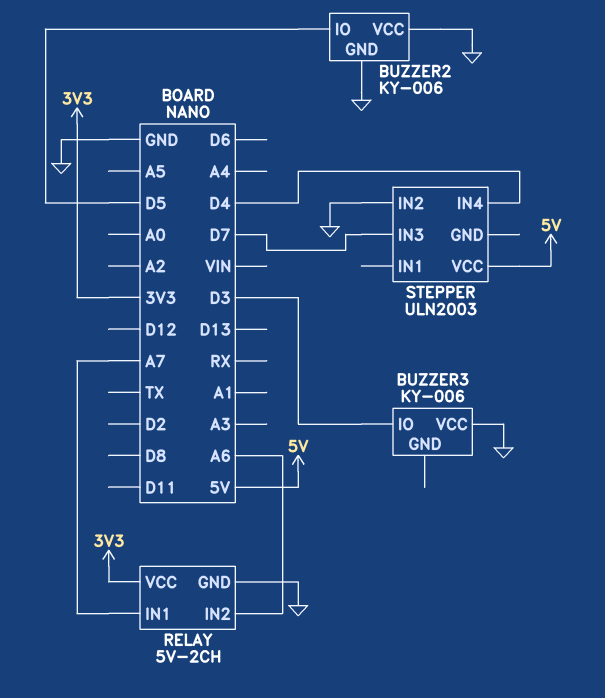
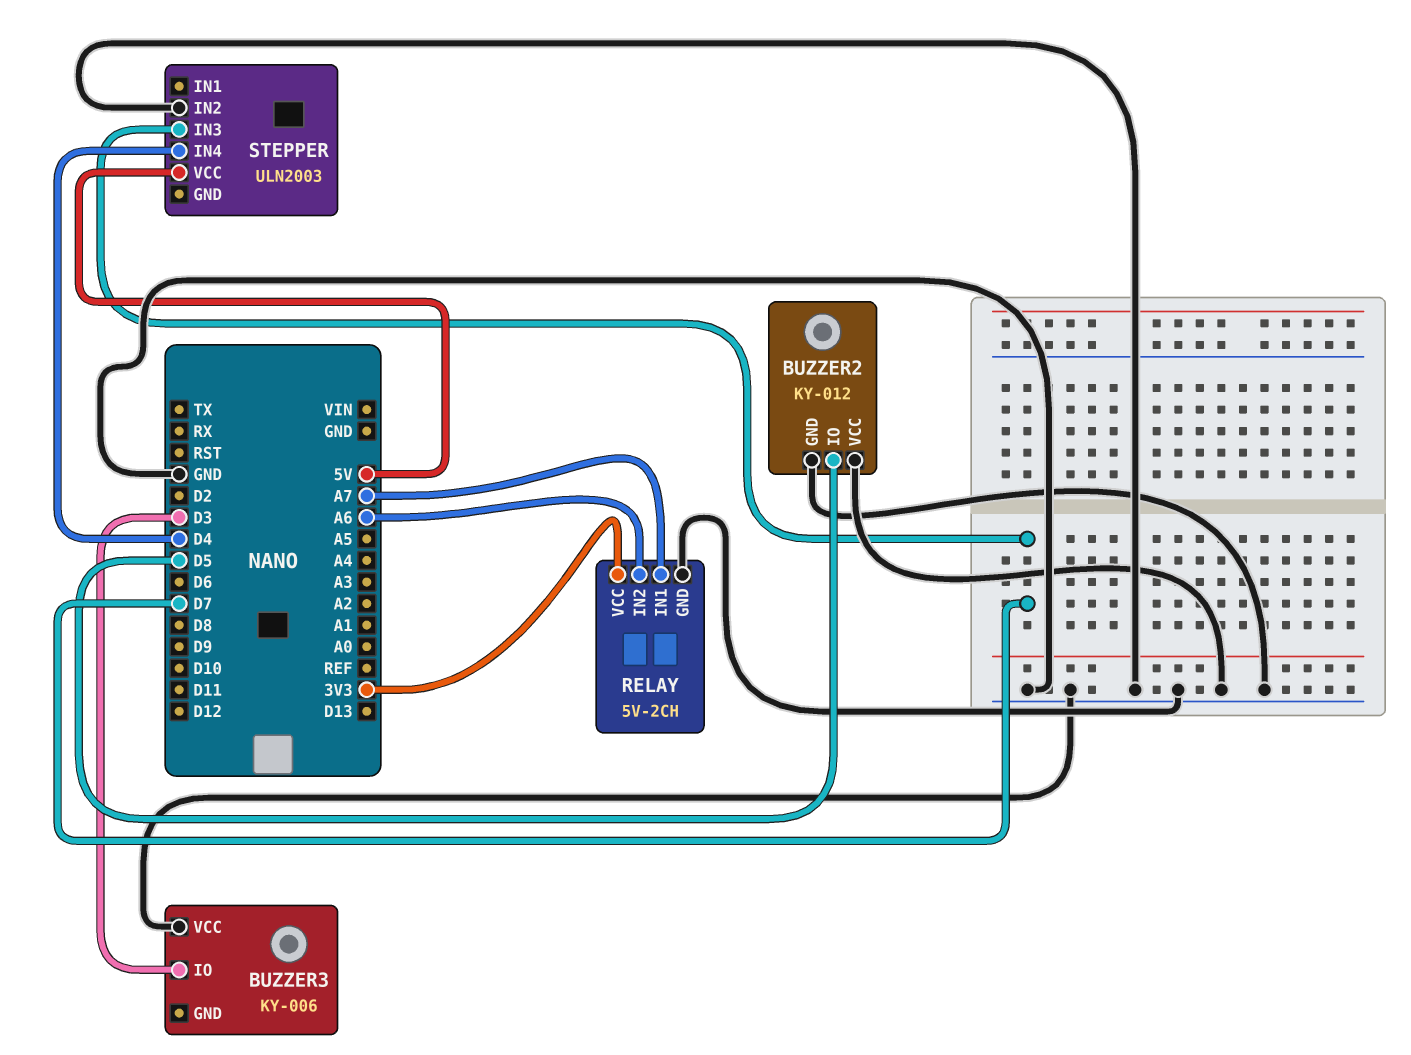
BUZZER2: KY-006 -> KY-012

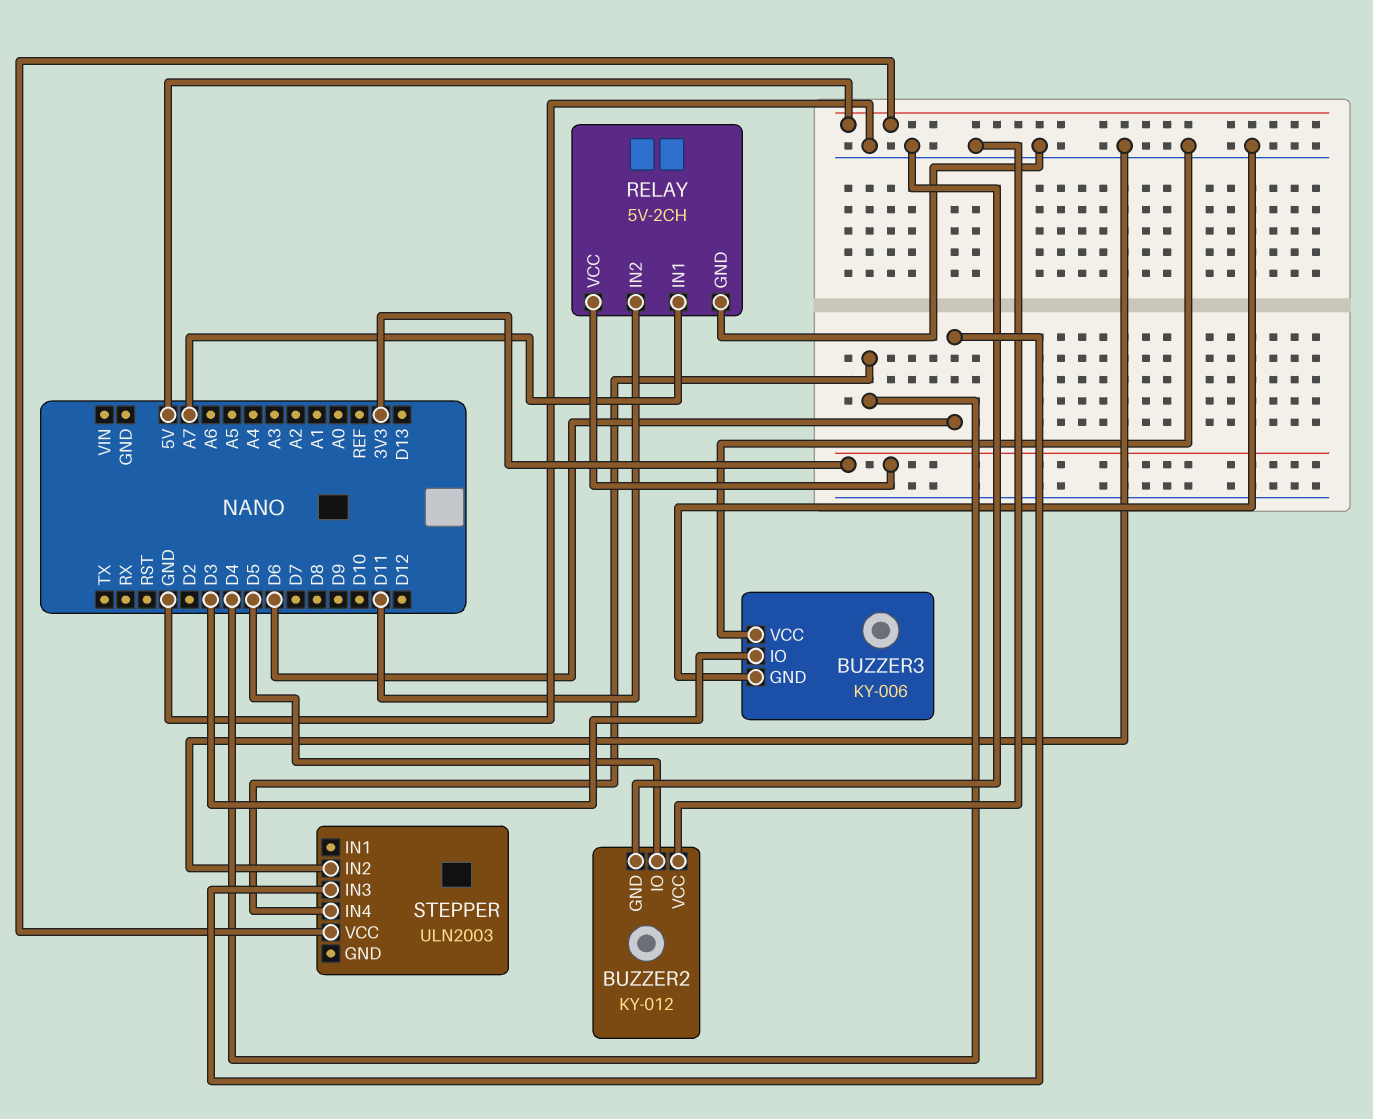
BUZZER3 pin GND: none -> GND
RELAY pin IN2: A6 -> D11
STEPPER pin IN3: D7 -> D6

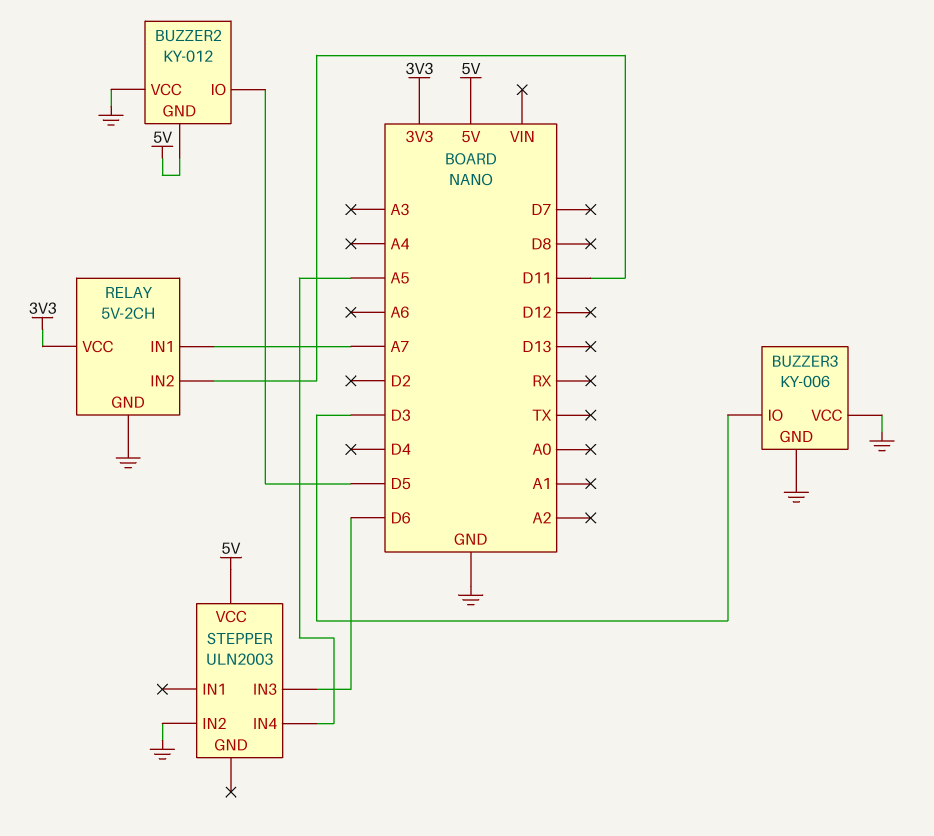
BUZZER2 pin GND: GND -> 5V
STEPPER pin IN4: D4 -> A5

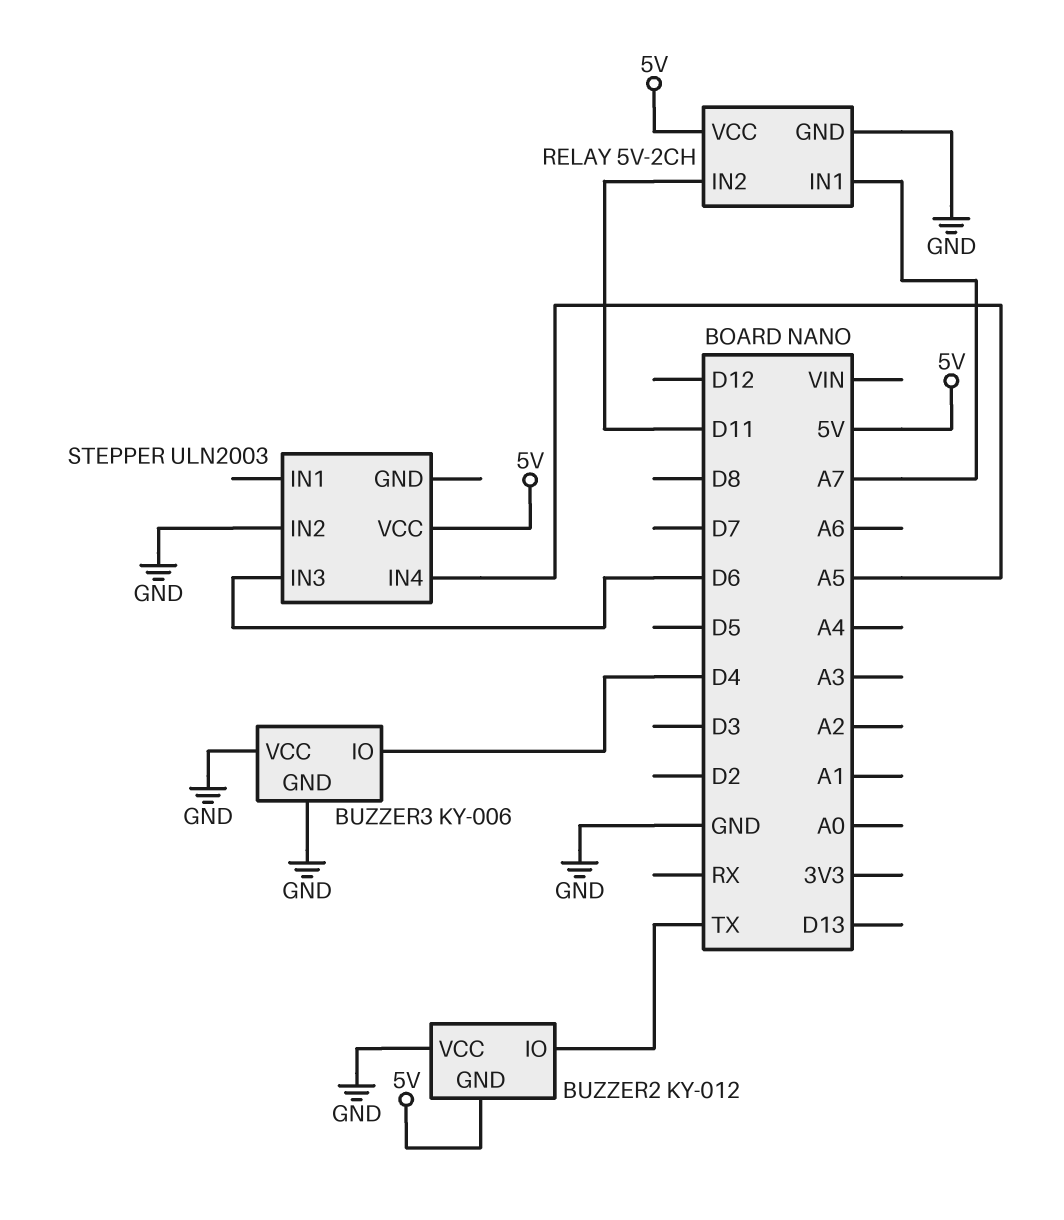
BUZZER2 pin IO: D5 -> TX
BUZZER3 pin IO: D3 -> D4
RELAY pin VCC: 3V3 -> 5V

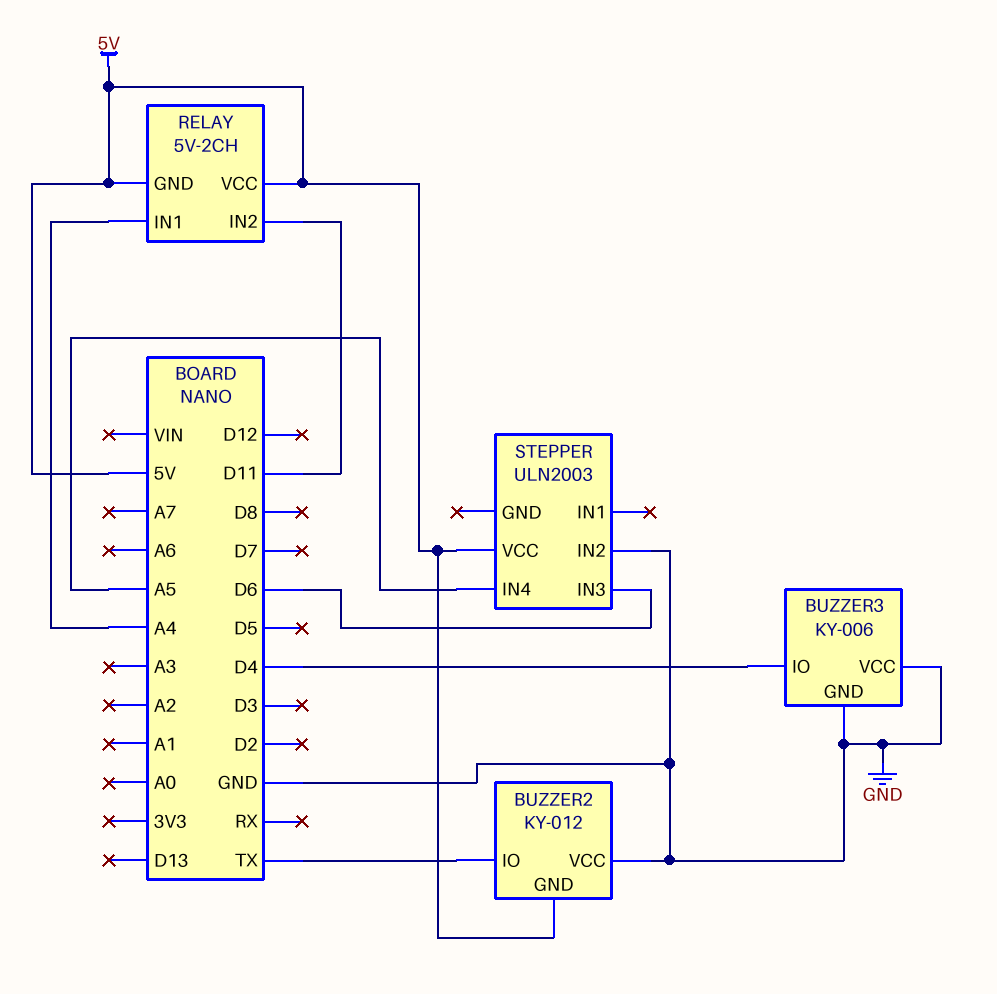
RELAY pin GND: GND -> 5V
RELAY pin IN1: A7 -> A4

